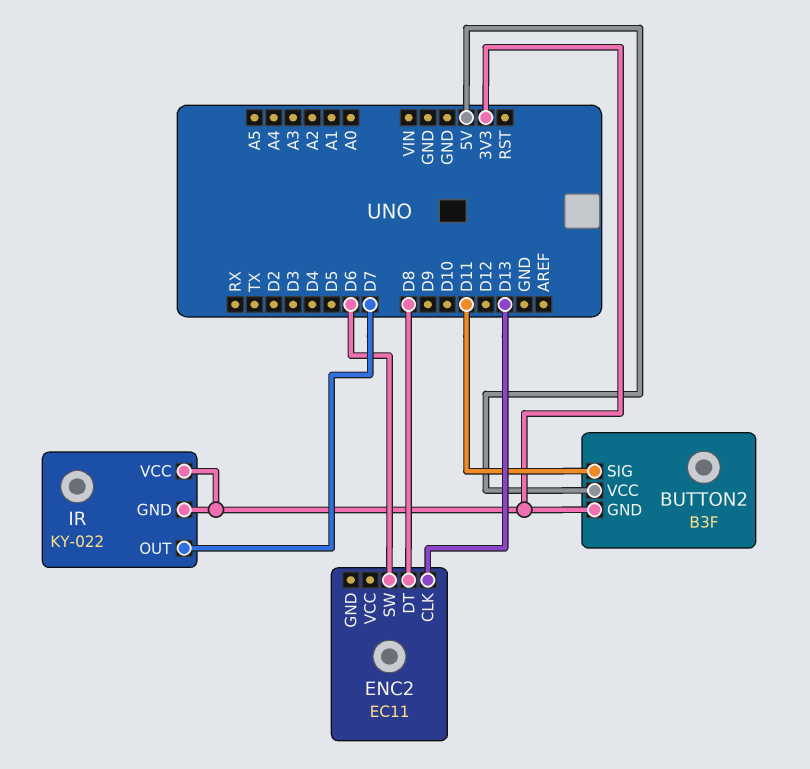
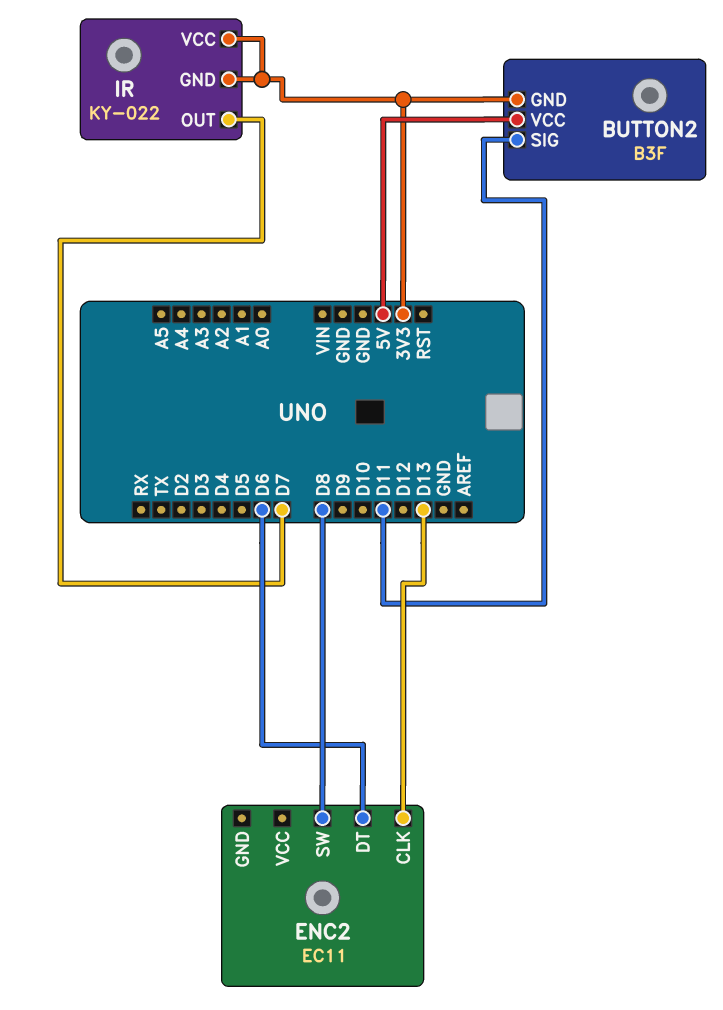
ENC2 pin DT: D8 -> D6
ENC2 pin SW: D6 -> D8

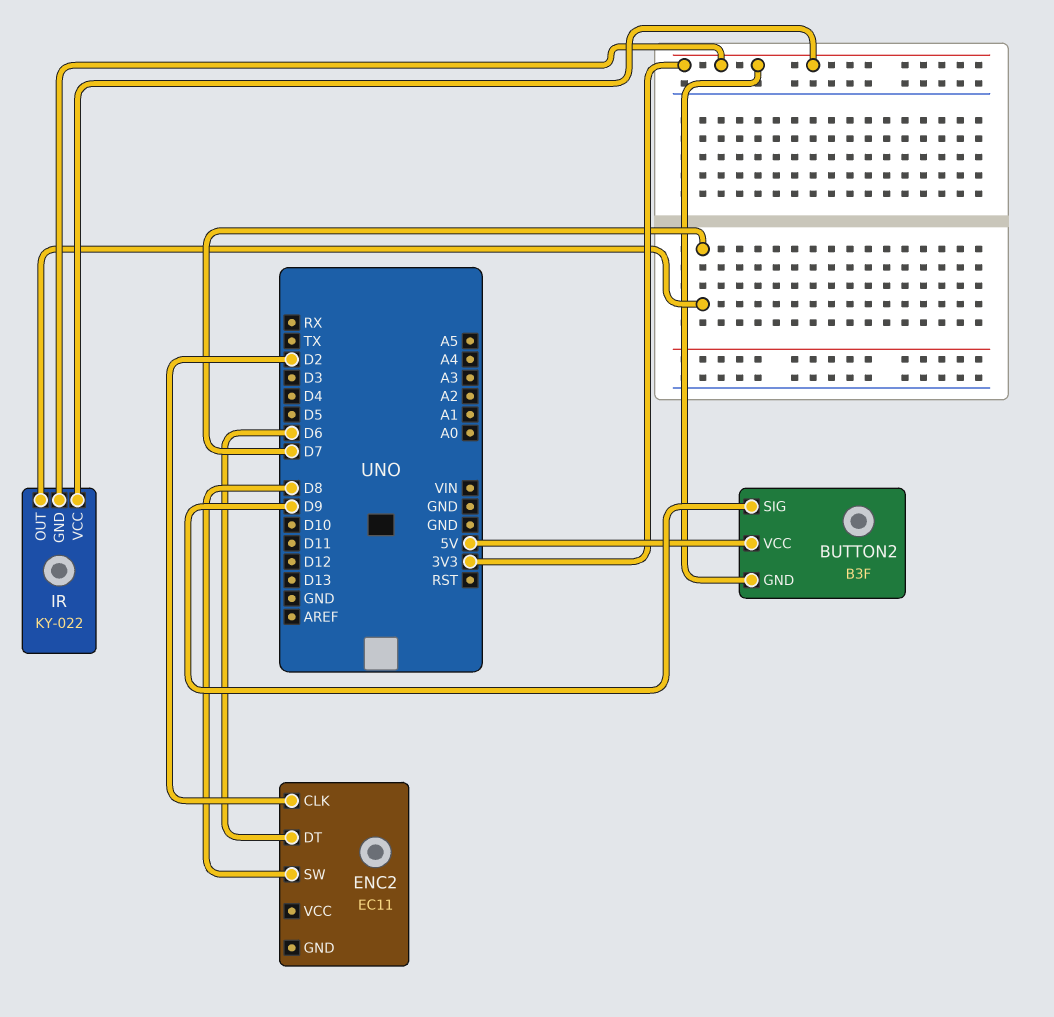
BUTTON2 pin SIG: D11 -> D9
ENC2 pin CLK: D13 -> D2

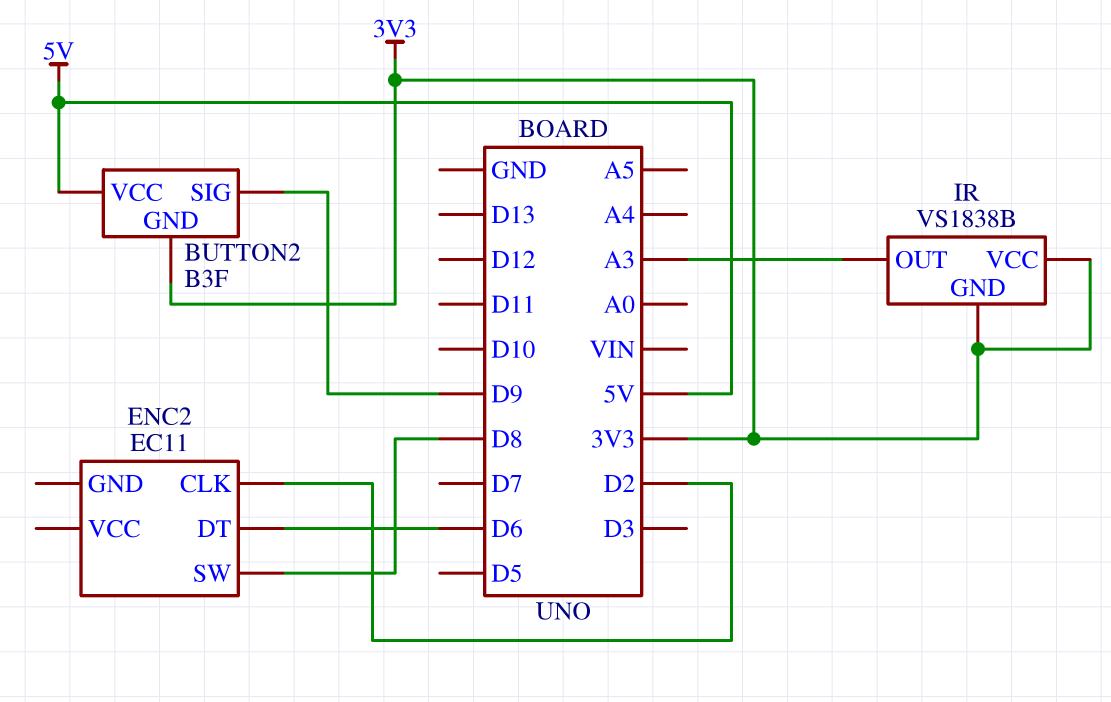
IR: KY-022 -> VS1838B
IR pin OUT: D7 -> A3

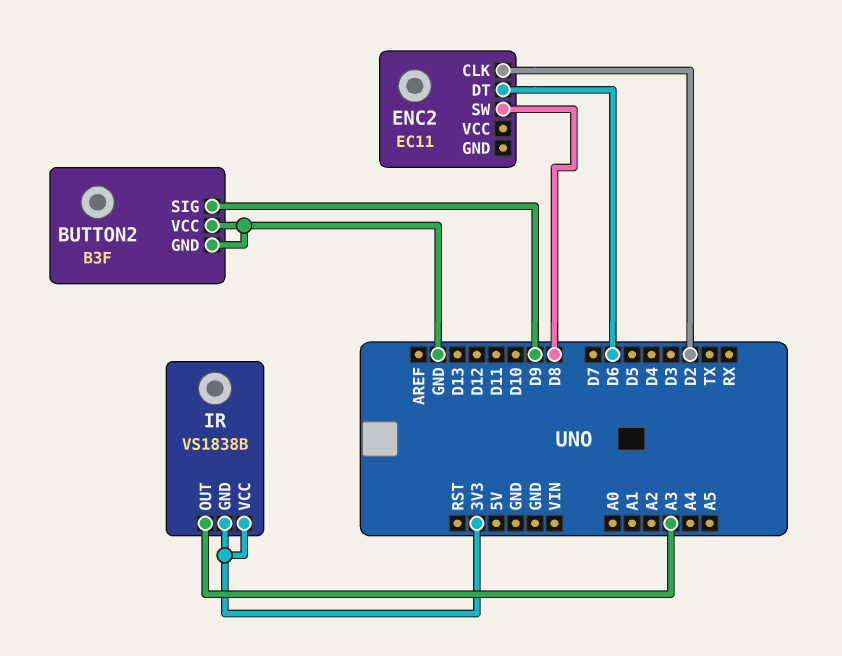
BUTTON2 pin GND: 3V3 -> GND
BUTTON2 pin VCC: 5V -> GND

